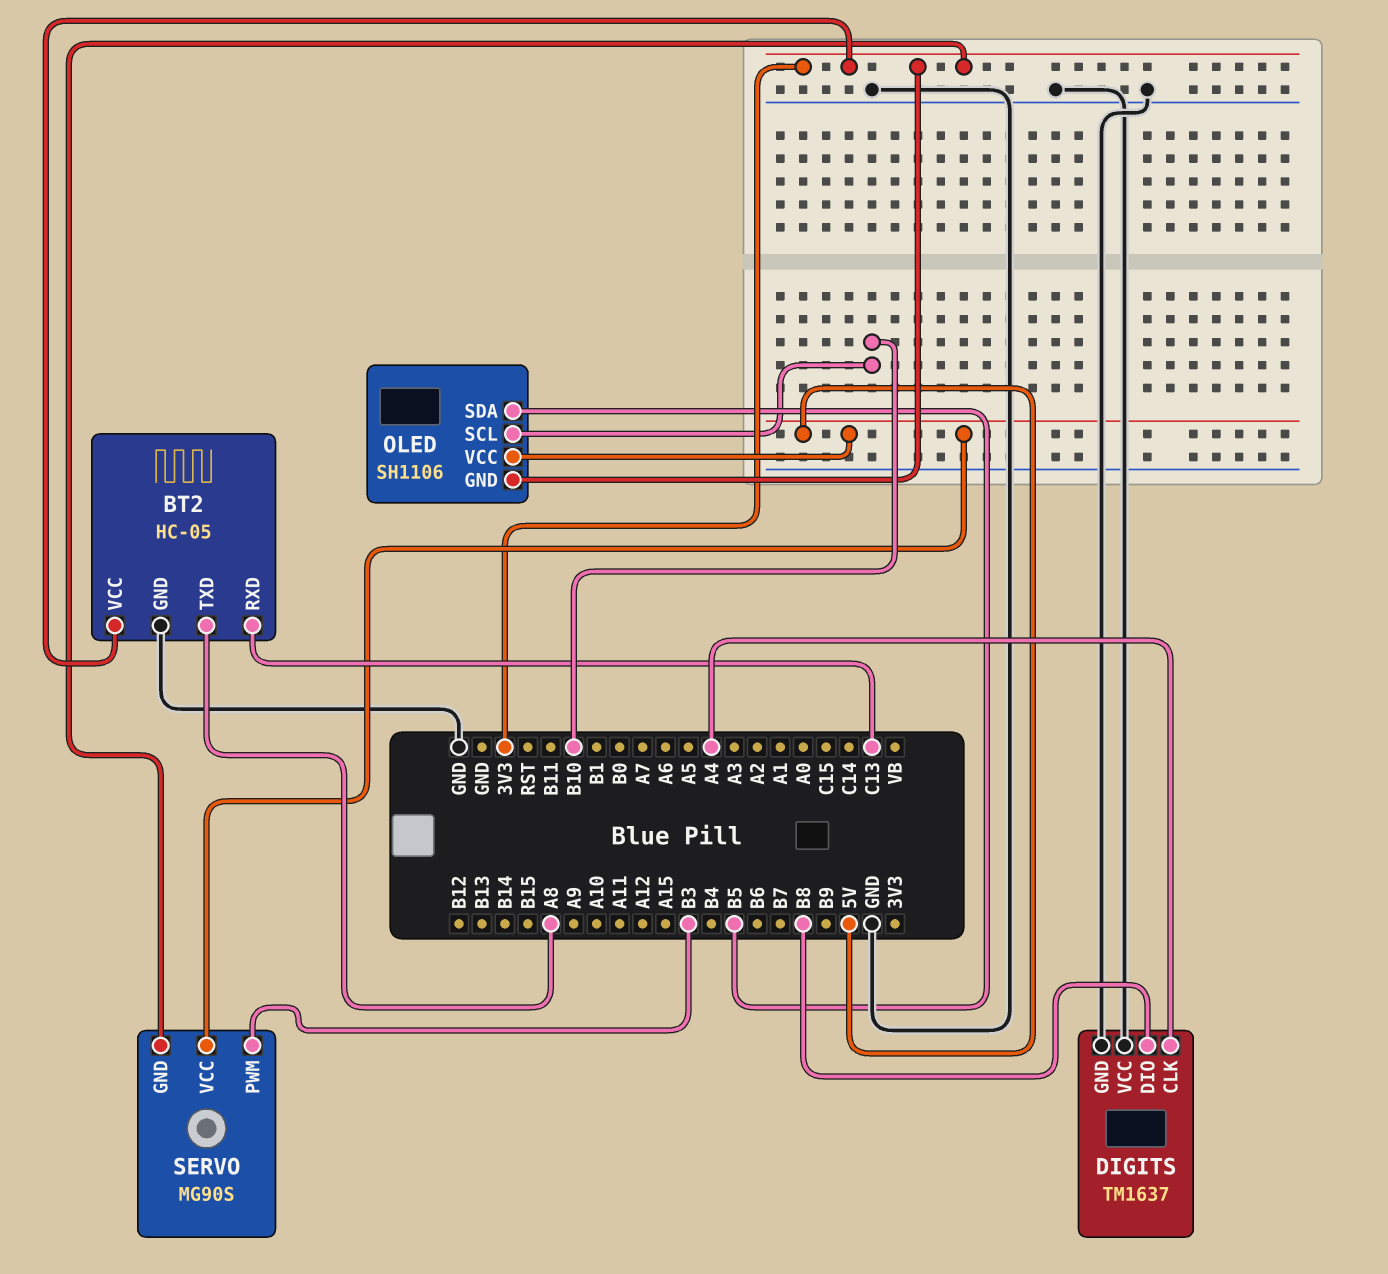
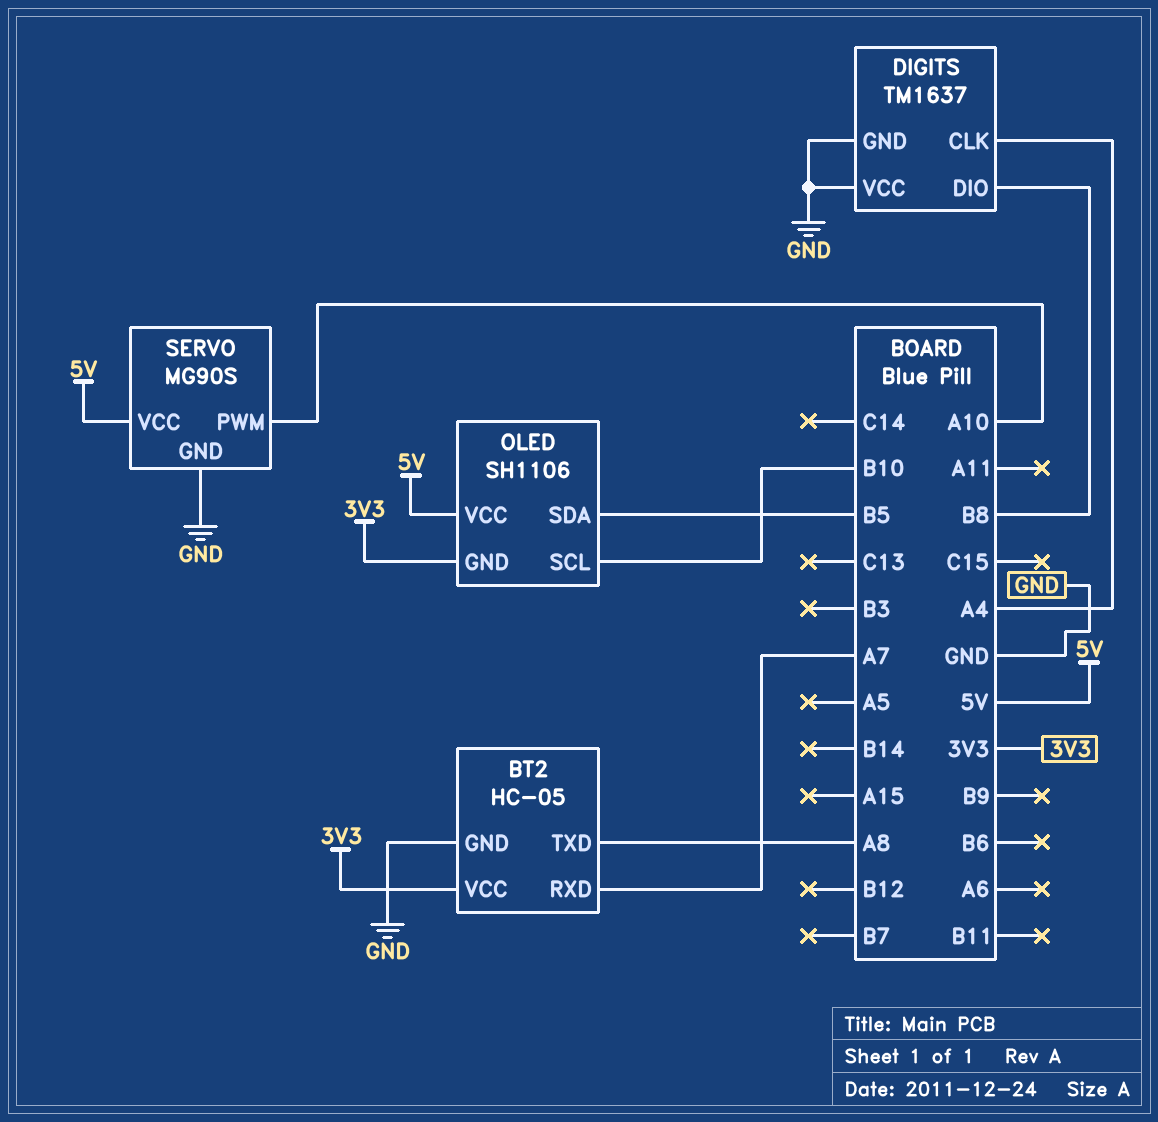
BT2 pin RXD: C13 -> A7
SERVO pin GND: 3V3 -> GND
SERVO pin PWM: B3 -> A10

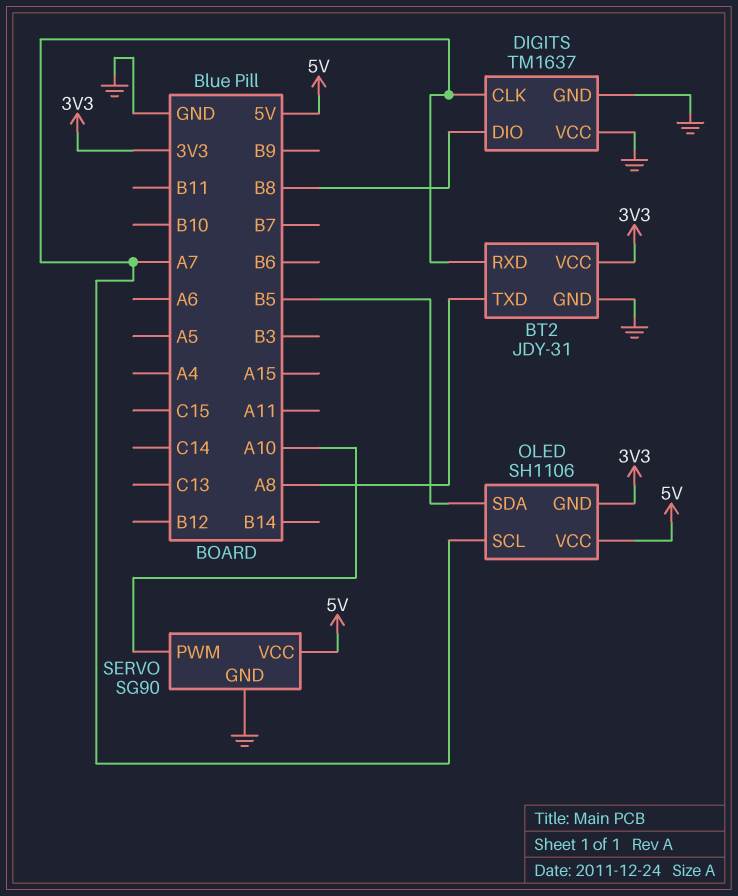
BT2: HC-05 -> JDY-31
DIGITS pin CLK: A4 -> A7
OLED pin SCL: B10 -> A7
SERVO: MG90S -> SG90

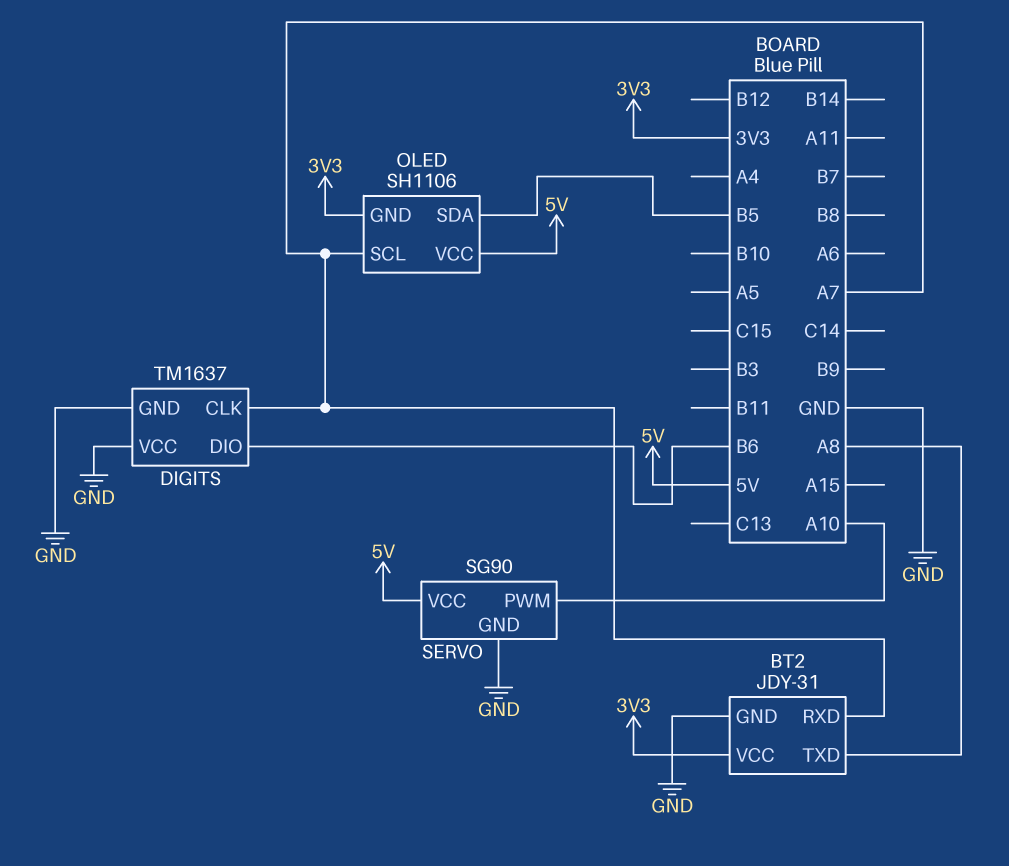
DIGITS pin DIO: B8 -> B6

